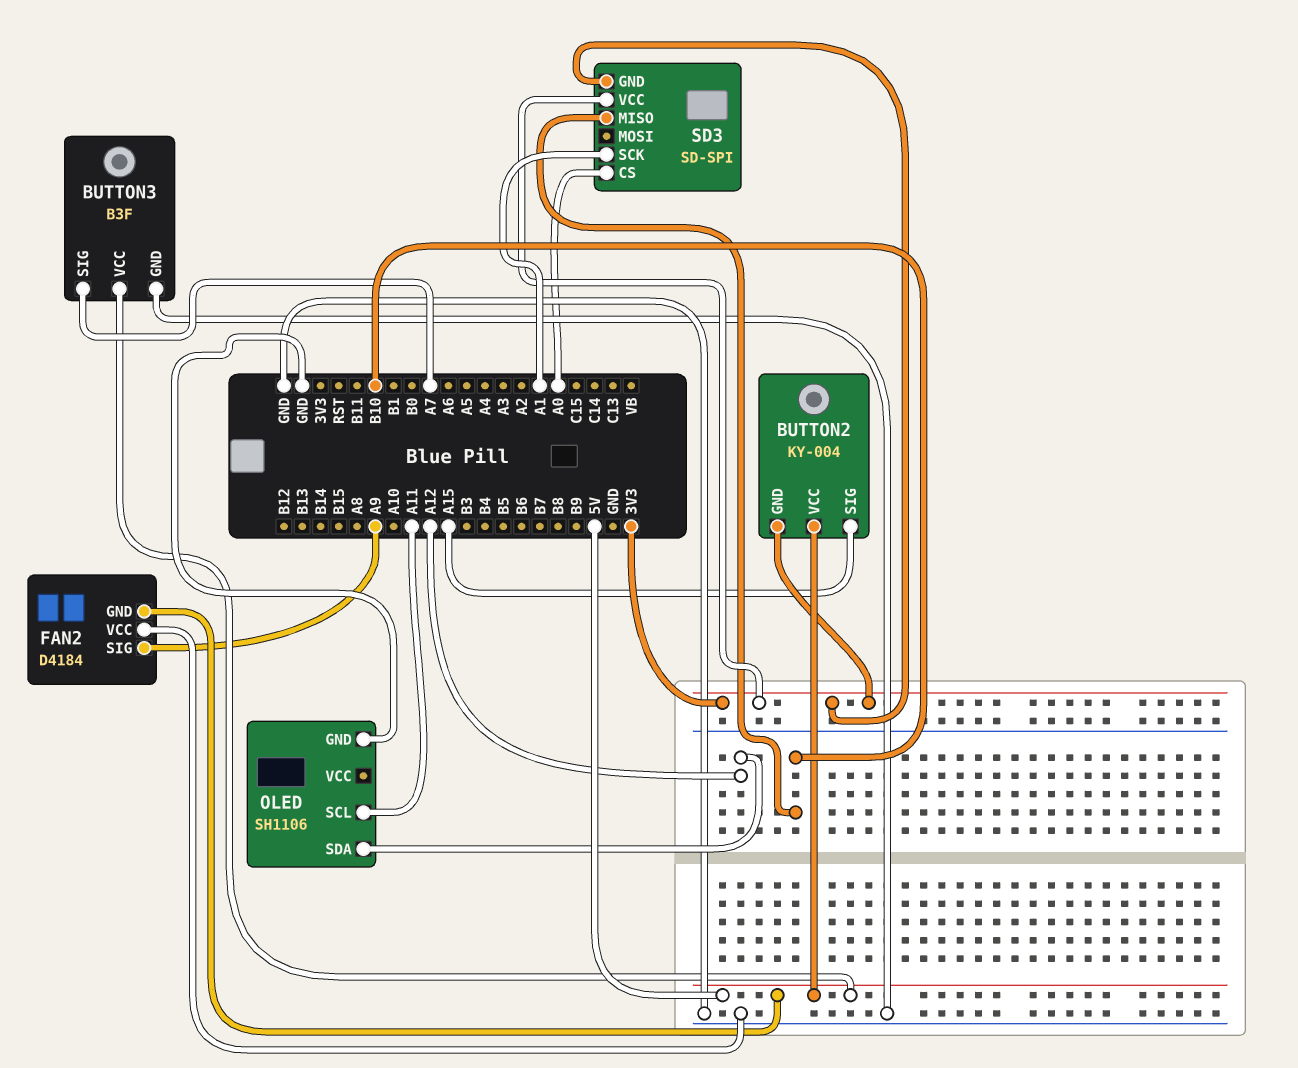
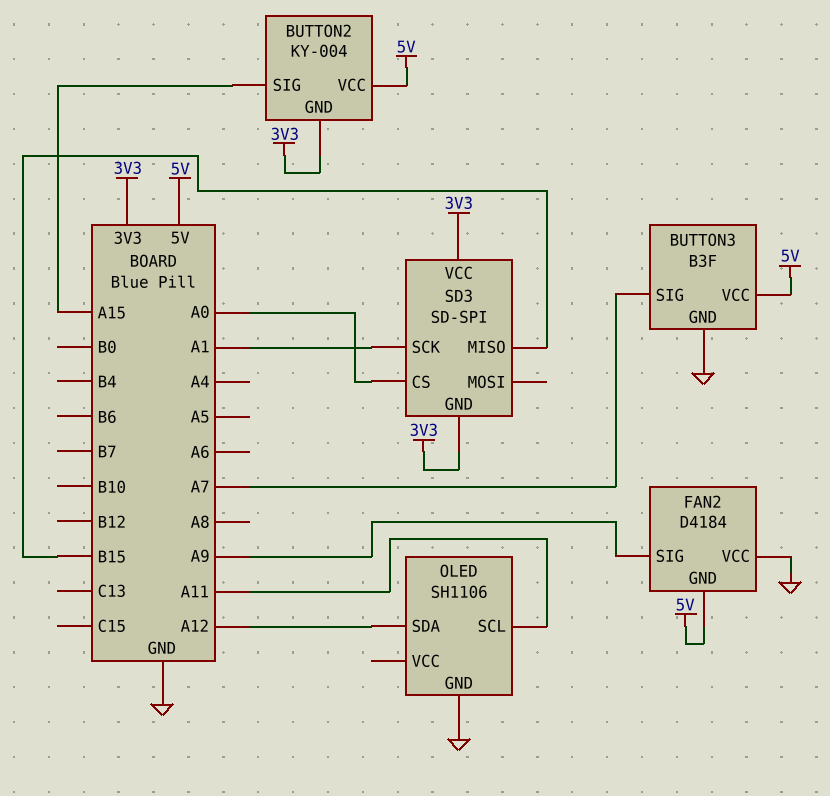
SD3 pin MISO: B10 -> B15

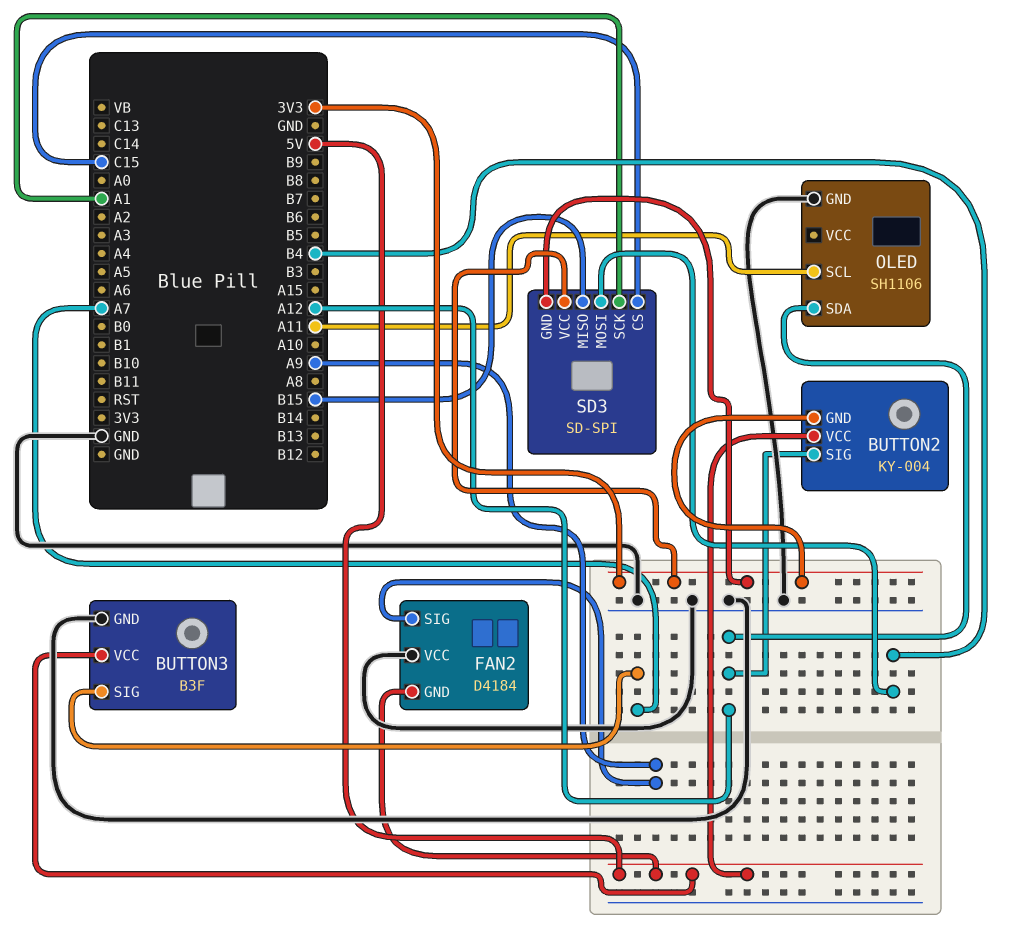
BUTTON2 pin SIG: A15 -> A12
SD3 pin CS: A0 -> C15
SD3 pin MOSI: none -> B4

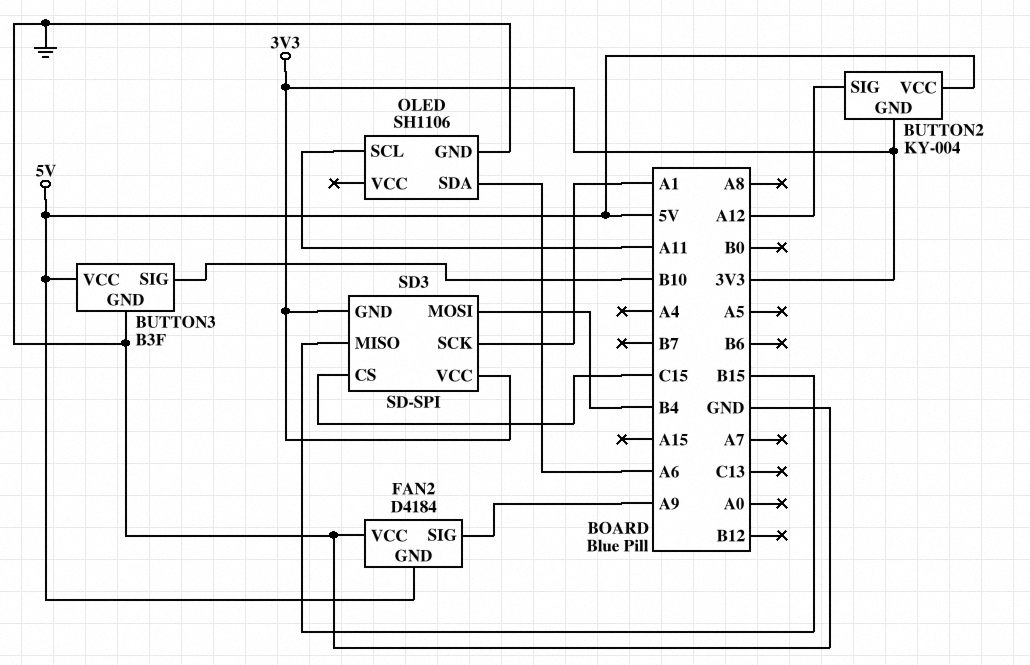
BUTTON3 pin SIG: A7 -> B10
OLED pin SDA: A12 -> A6

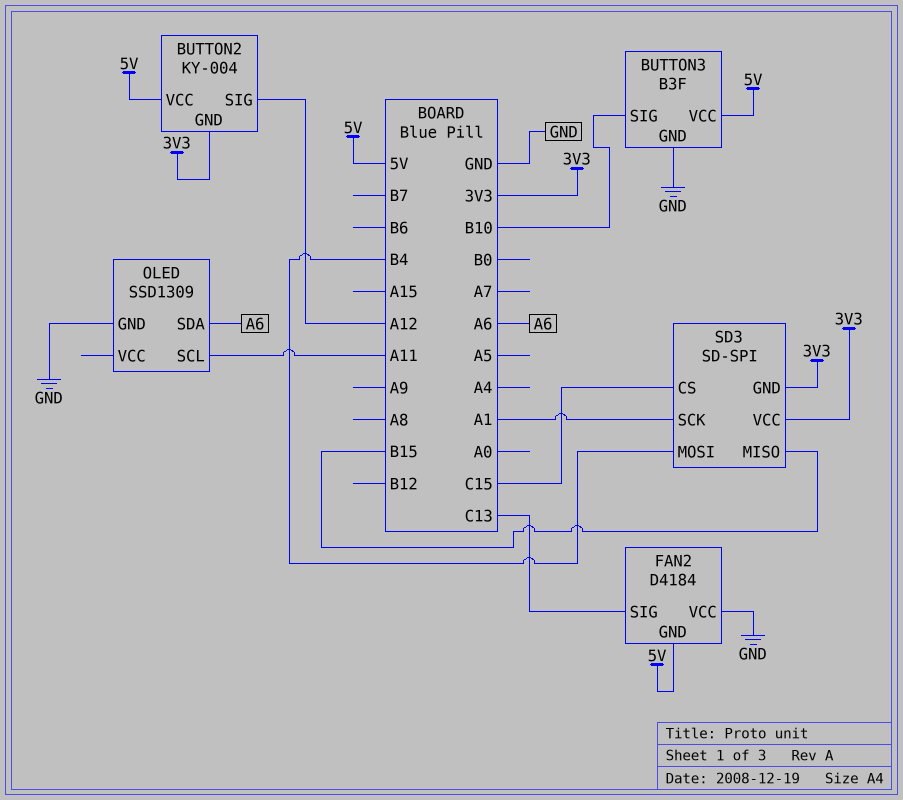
FAN2 pin SIG: A9 -> C13
OLED: SH1106 -> SSD1309

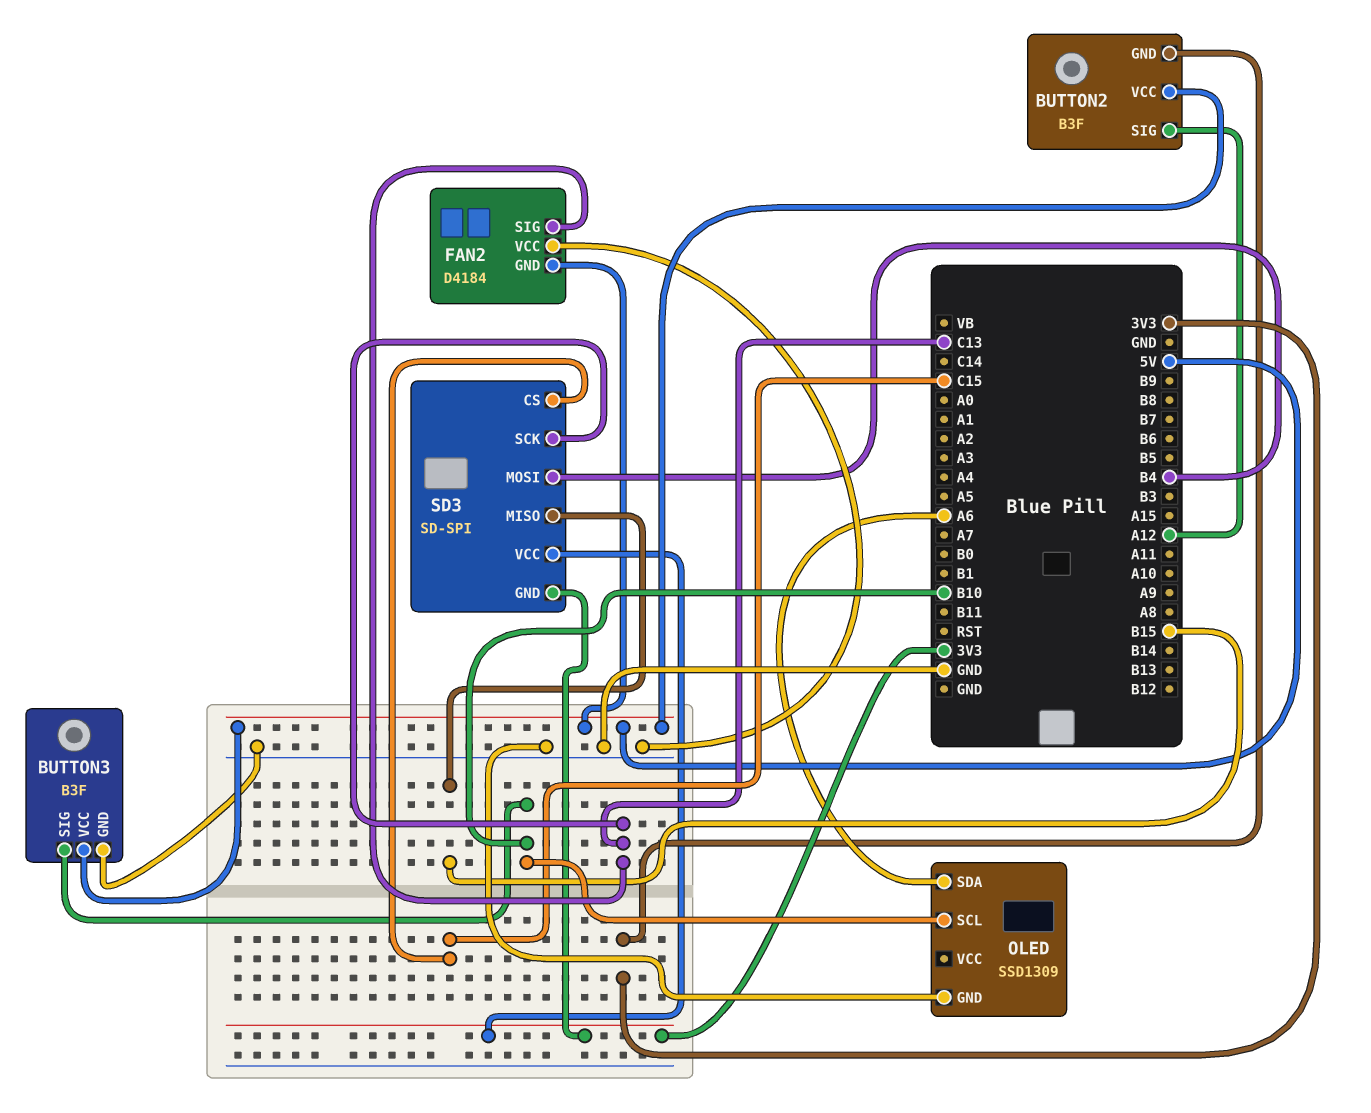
BUTTON2: KY-004 -> B3F
OLED pin SCL: A11 -> B10
SD3 pin SCK: A1 -> C13

